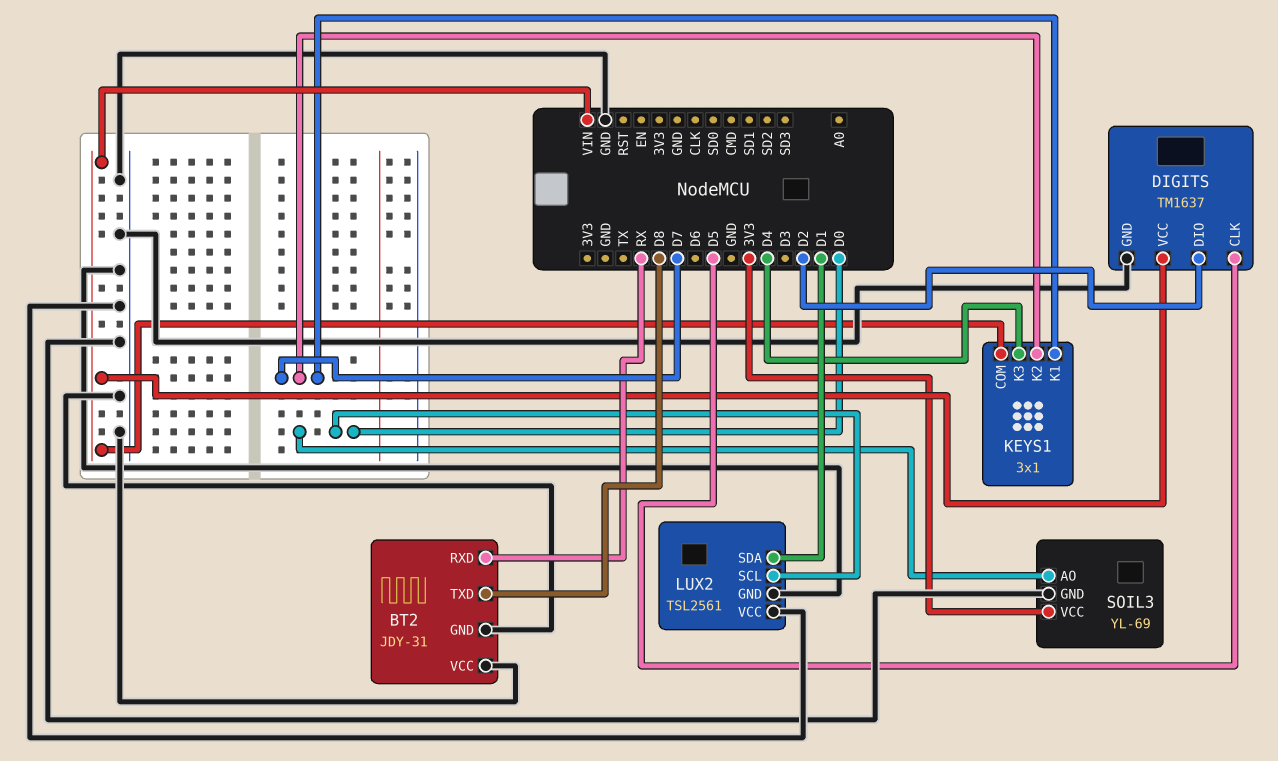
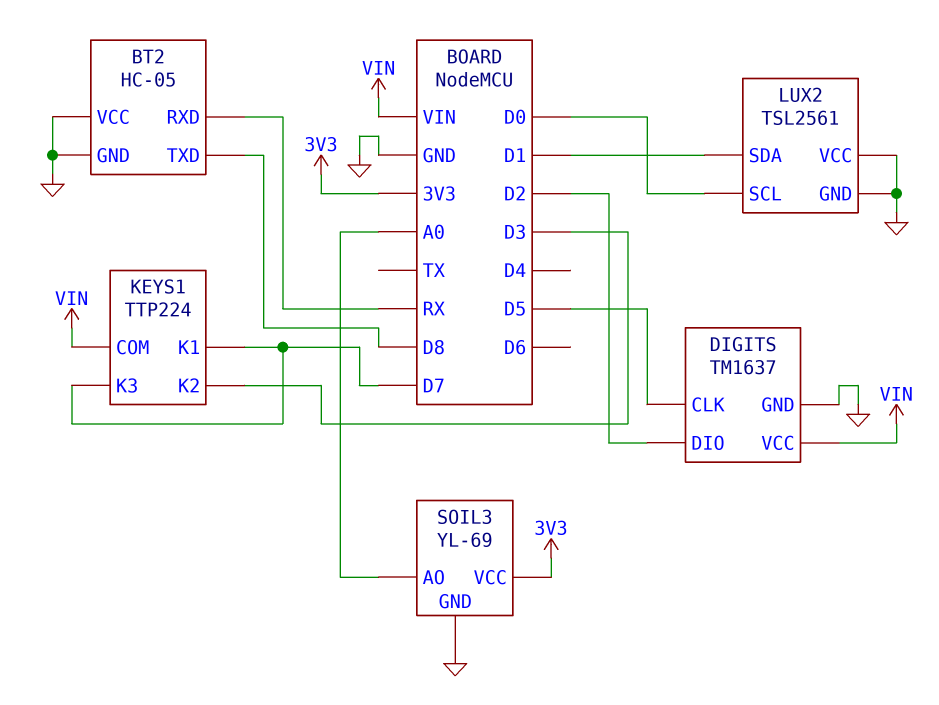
BT2: JDY-31 -> HC-05
KEYS1: 3x1 -> TTP224
KEYS1 pin K2: D7 -> D3
KEYS1 pin K3: D4 -> D7
SOIL3 pin AO: D0 -> A0

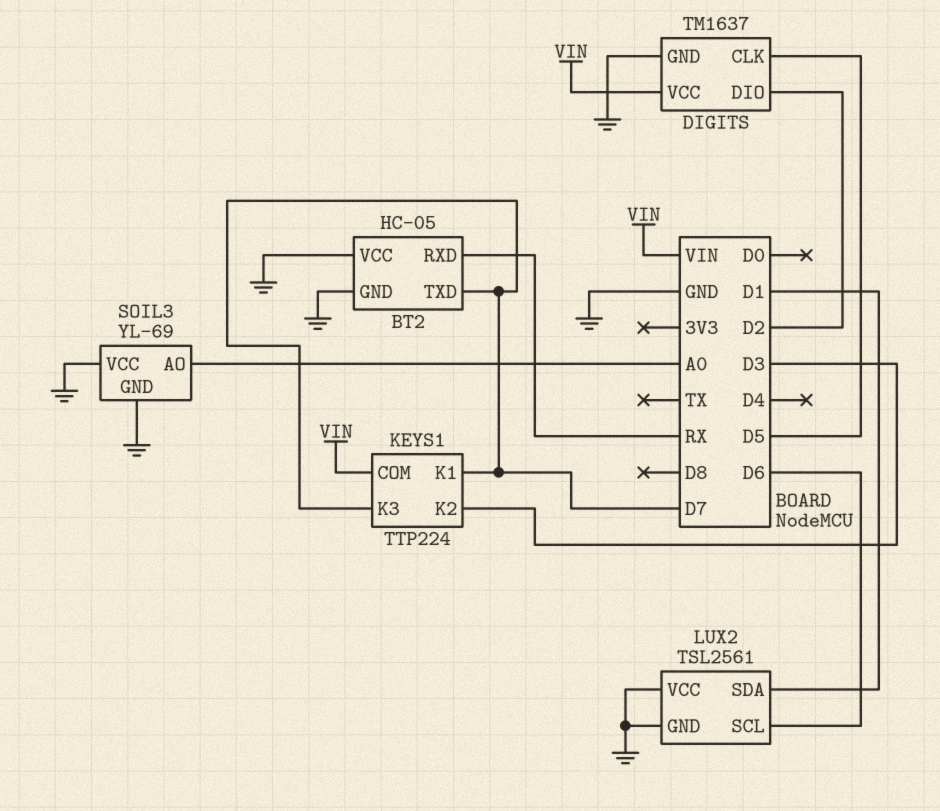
BT2 pin TXD: D8 -> D7
LUX2 pin SCL: D0 -> D6
SOIL3 pin VCC: 3V3 -> GND

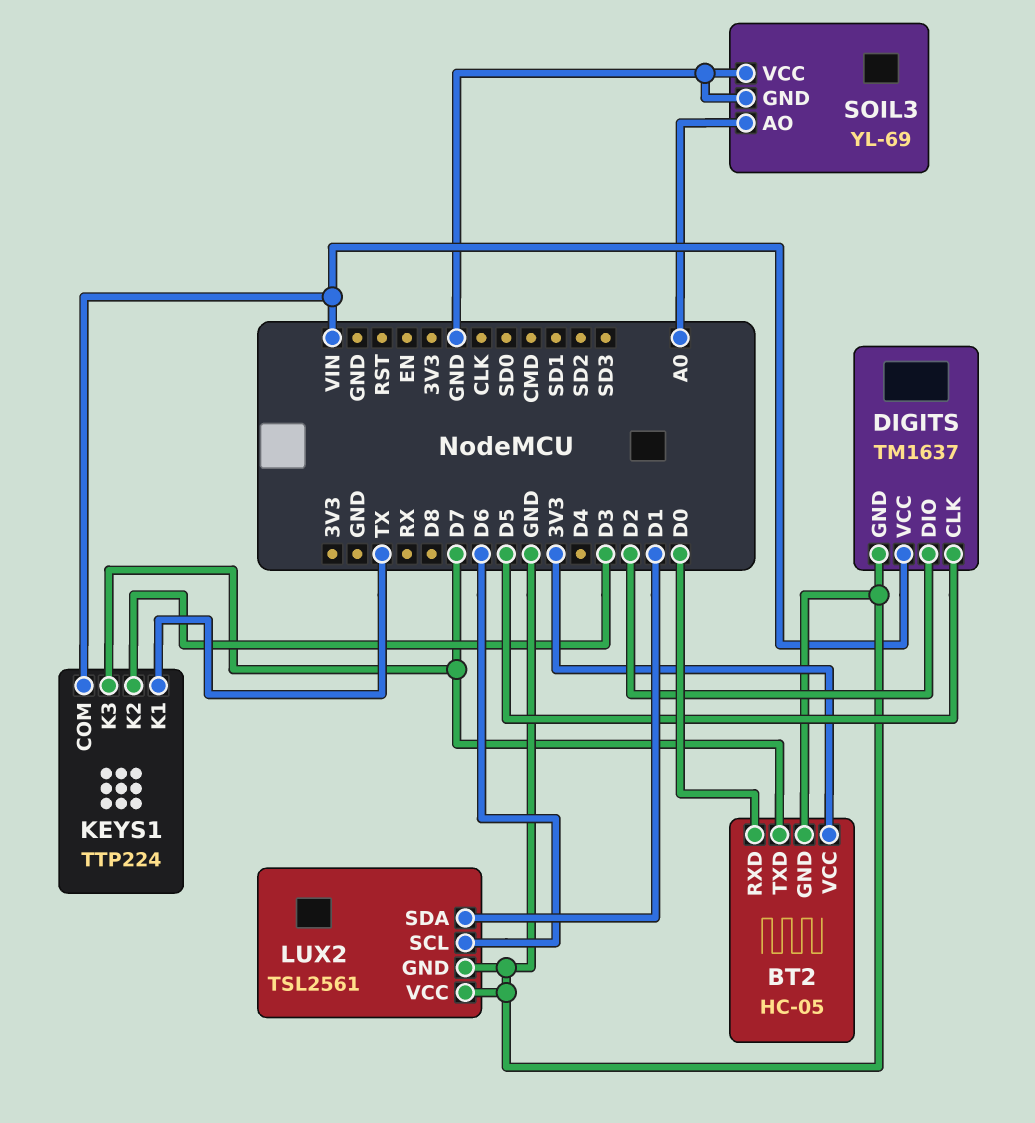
BT2 pin RXD: RX -> D0
BT2 pin VCC: GND -> 3V3
KEYS1 pin K1: D7 -> TX

